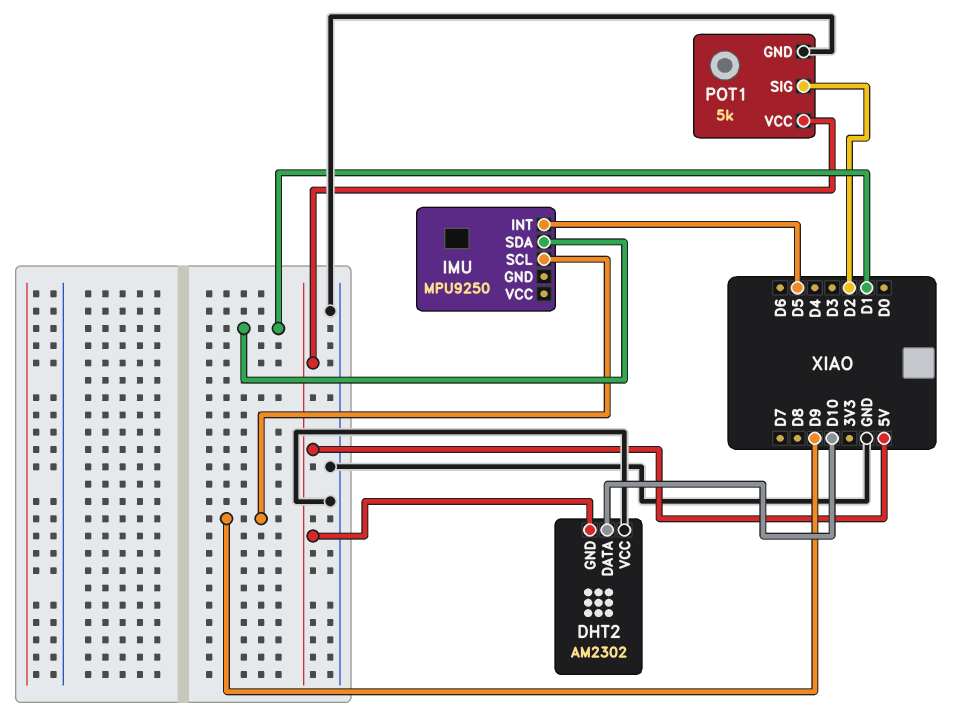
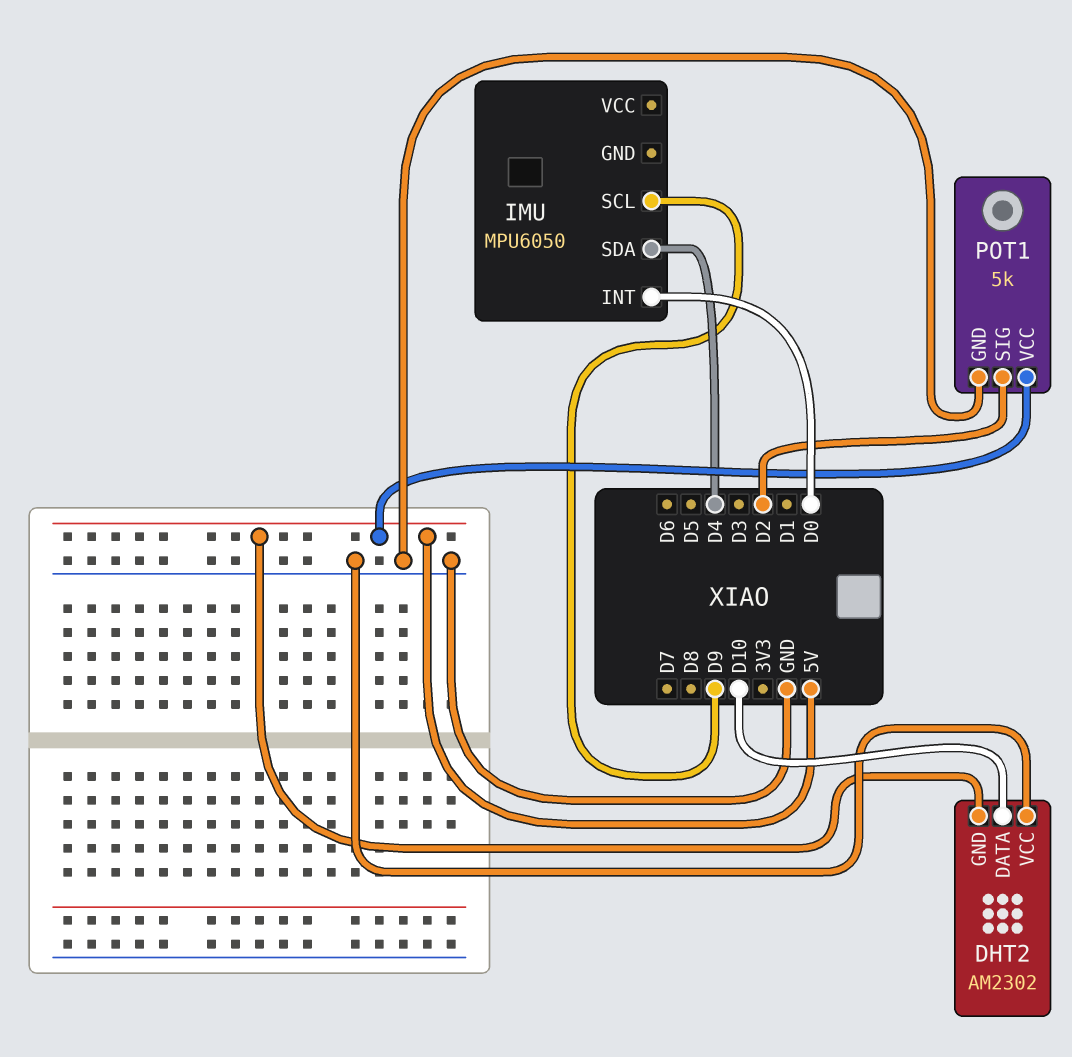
IMU: MPU9250 -> MPU6050
IMU pin INT: D5 -> D0
IMU pin SDA: D1 -> D4

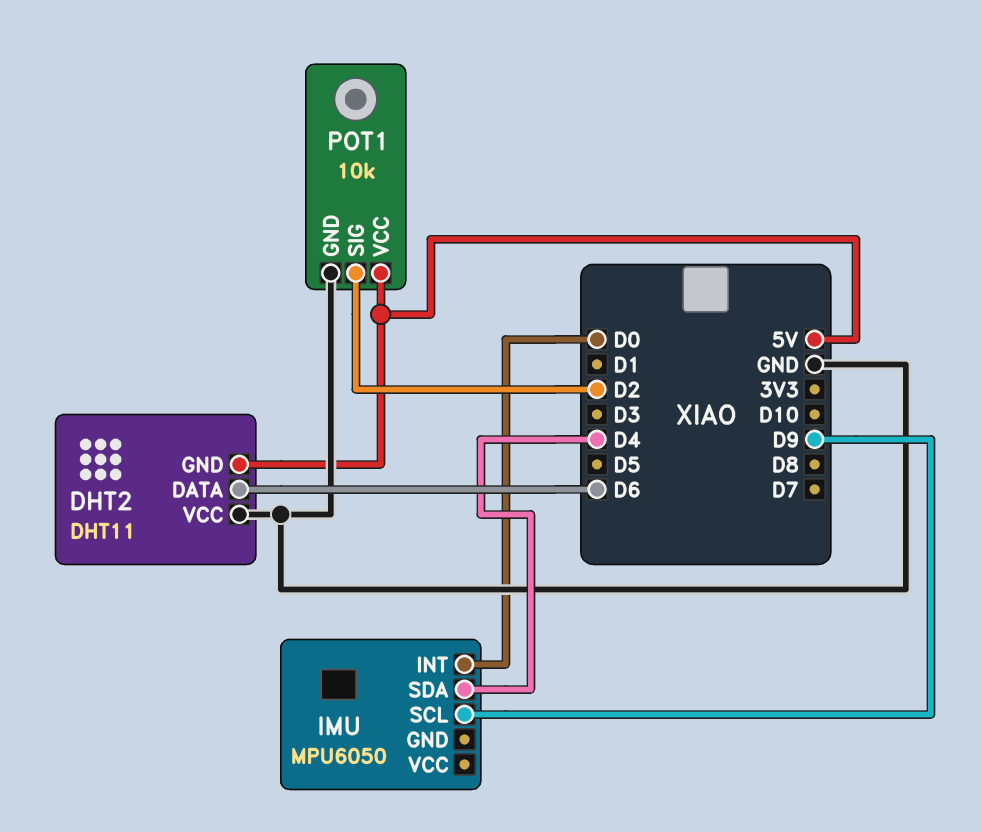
DHT2: AM2302 -> DHT11
DHT2 pin DATA: D10 -> D6
POT1: 5k -> 10k

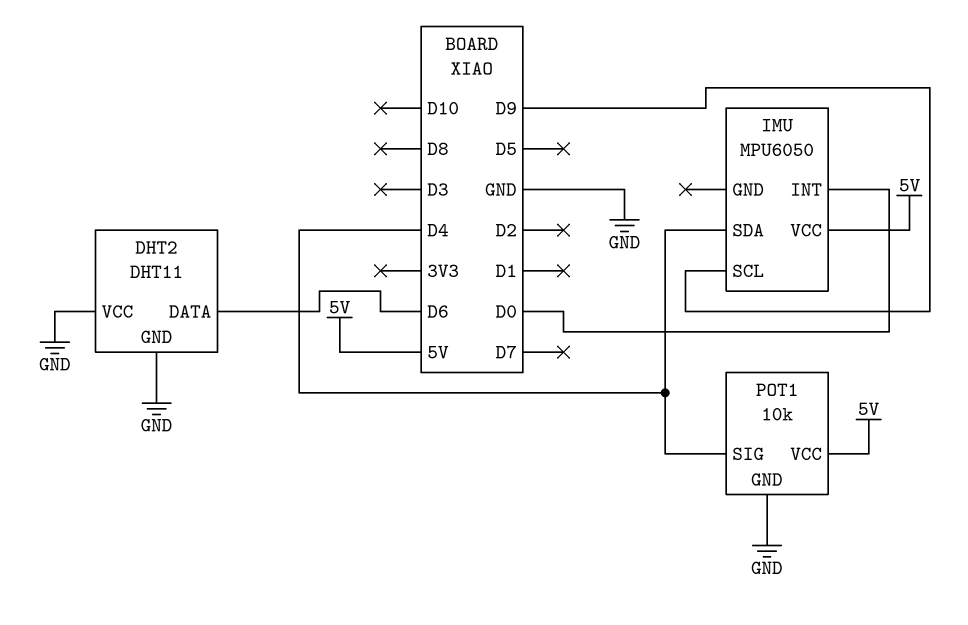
DHT2 pin GND: 5V -> GND
IMU pin VCC: none -> 5V
POT1 pin SIG: D2 -> D4

